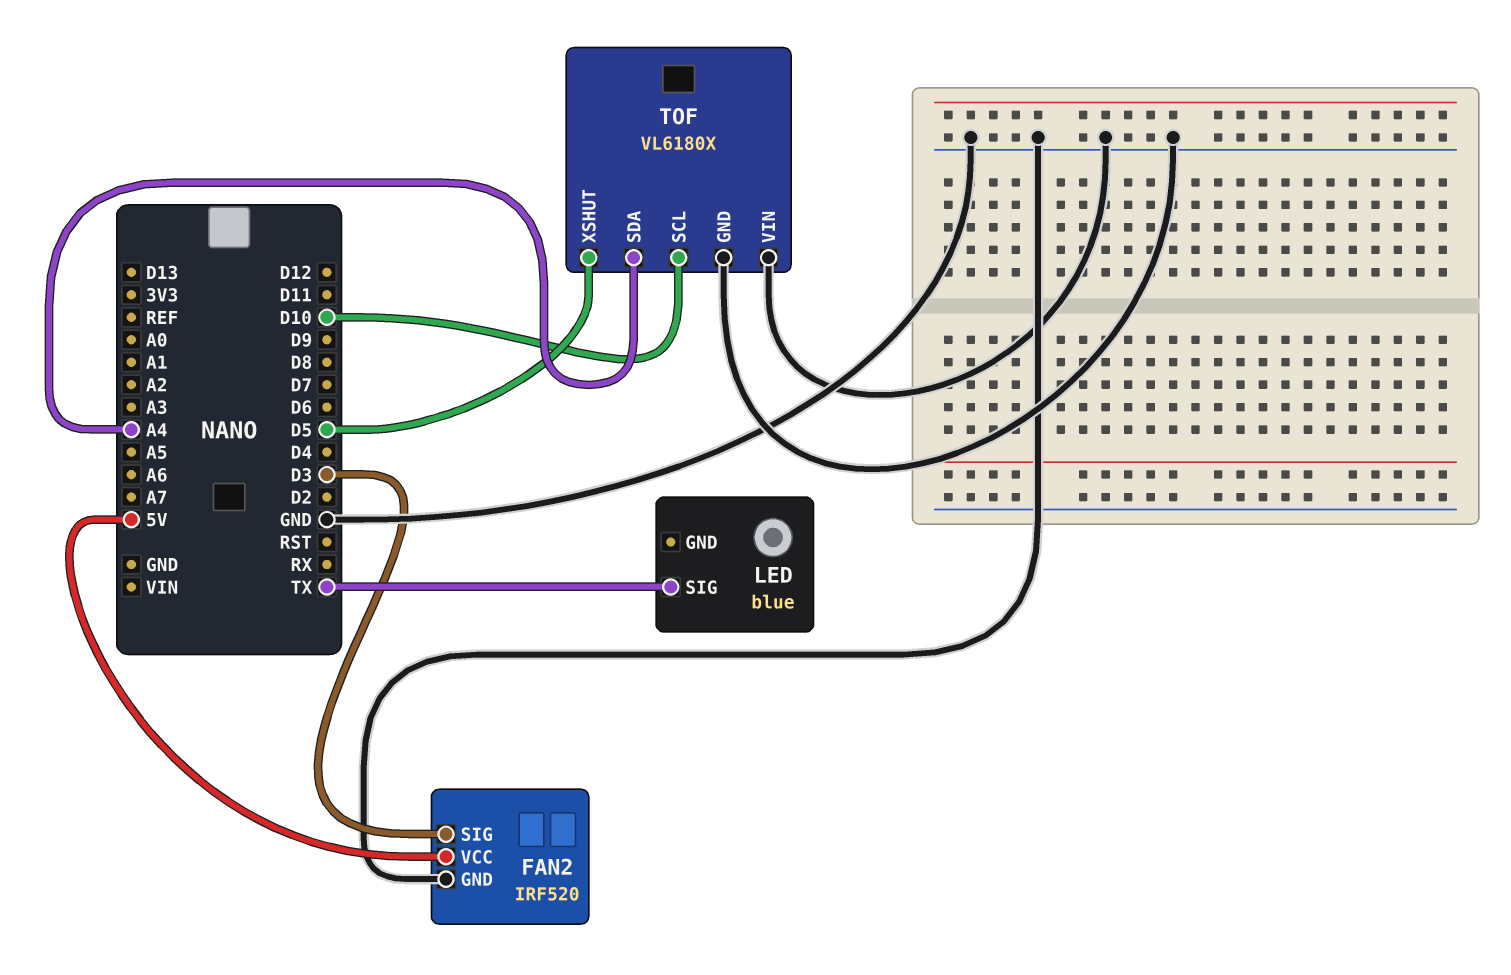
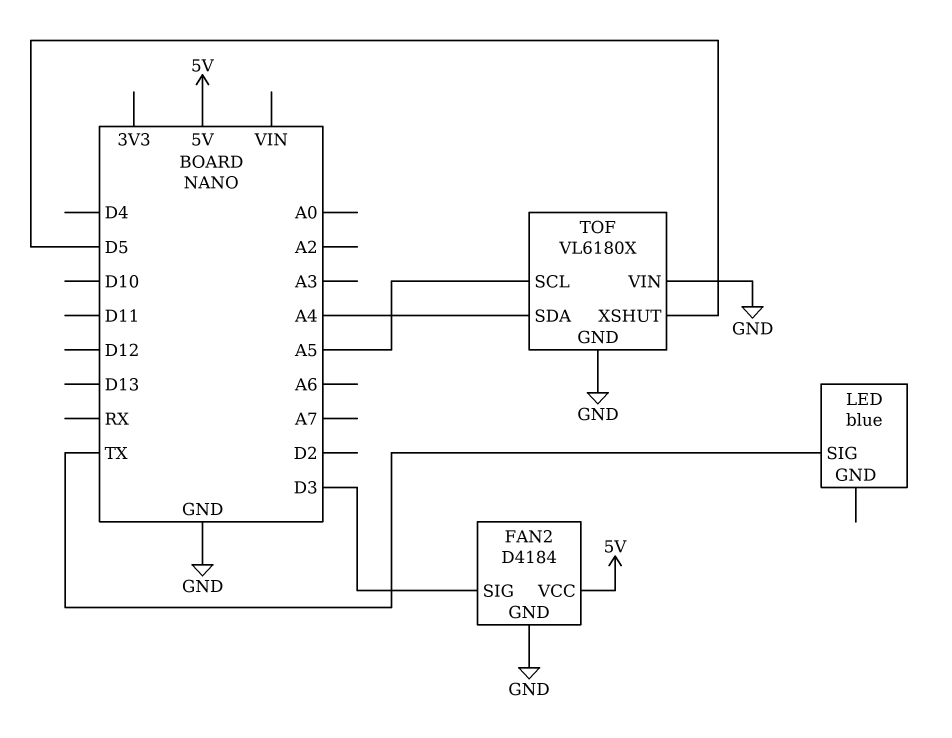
FAN2: IRF520 -> D4184
TOF pin SCL: D10 -> A5

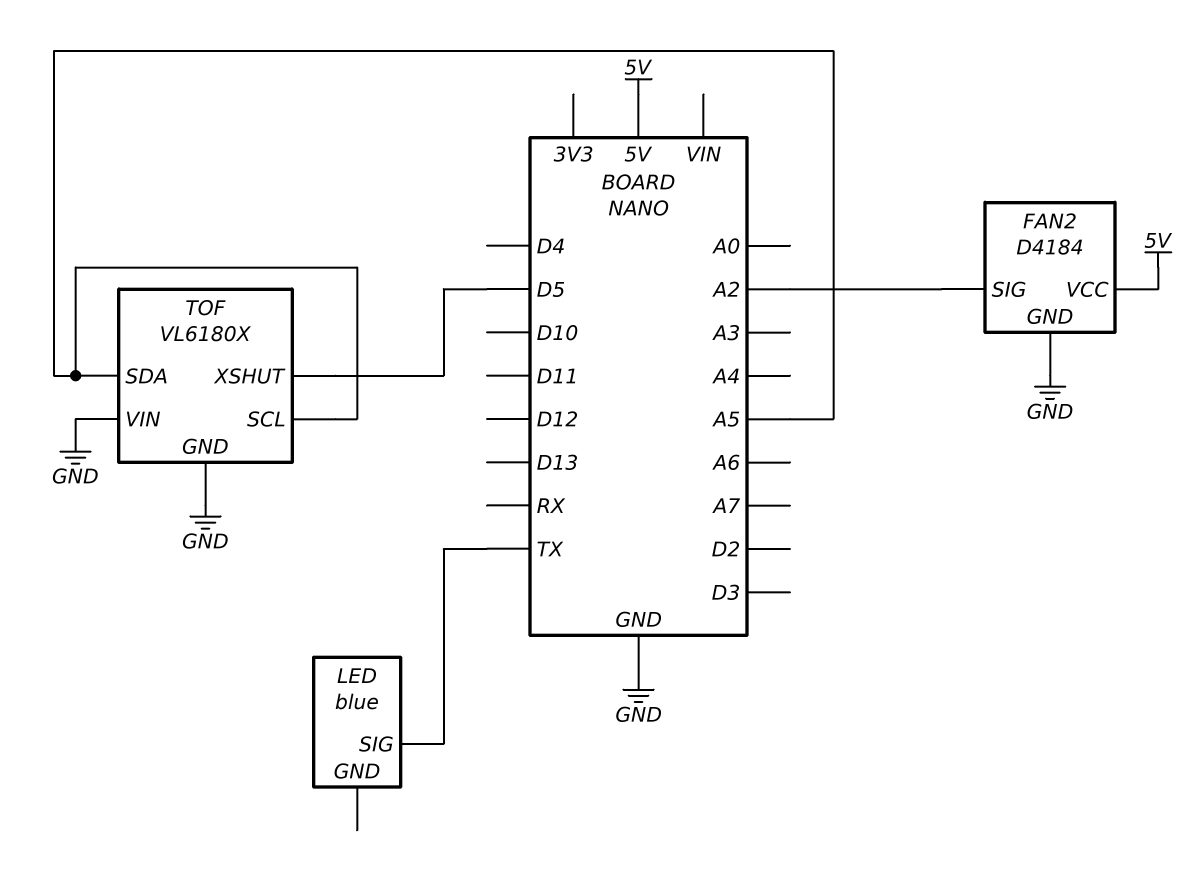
FAN2 pin SIG: D3 -> A2
TOF pin SDA: A4 -> A5

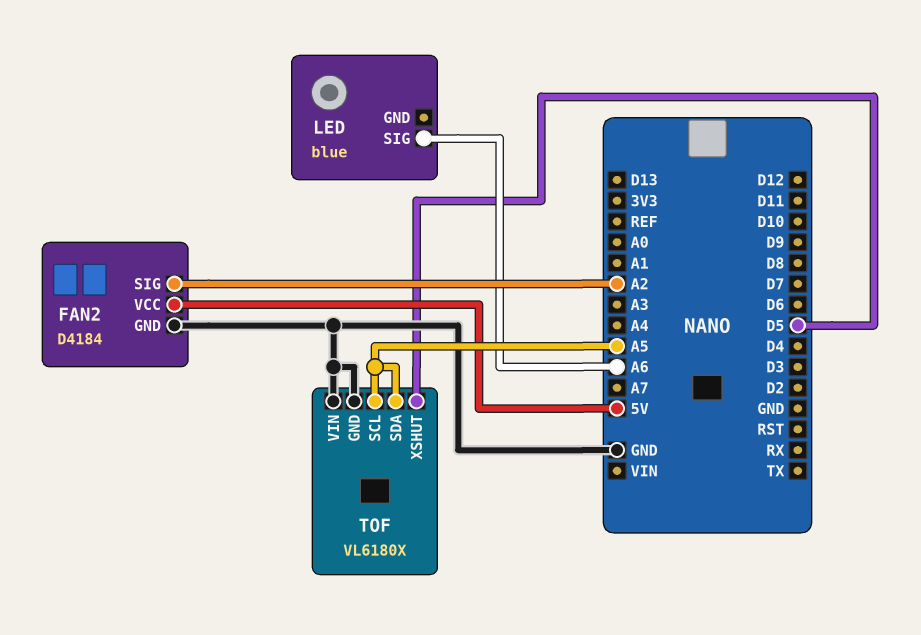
LED pin SIG: TX -> A6

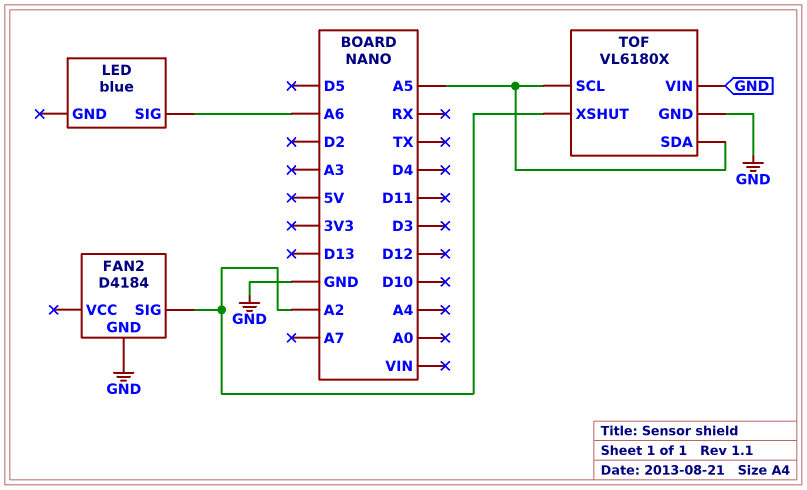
FAN2 pin VCC: 5V -> none
TOF pin XSHUT: D5 -> A2

